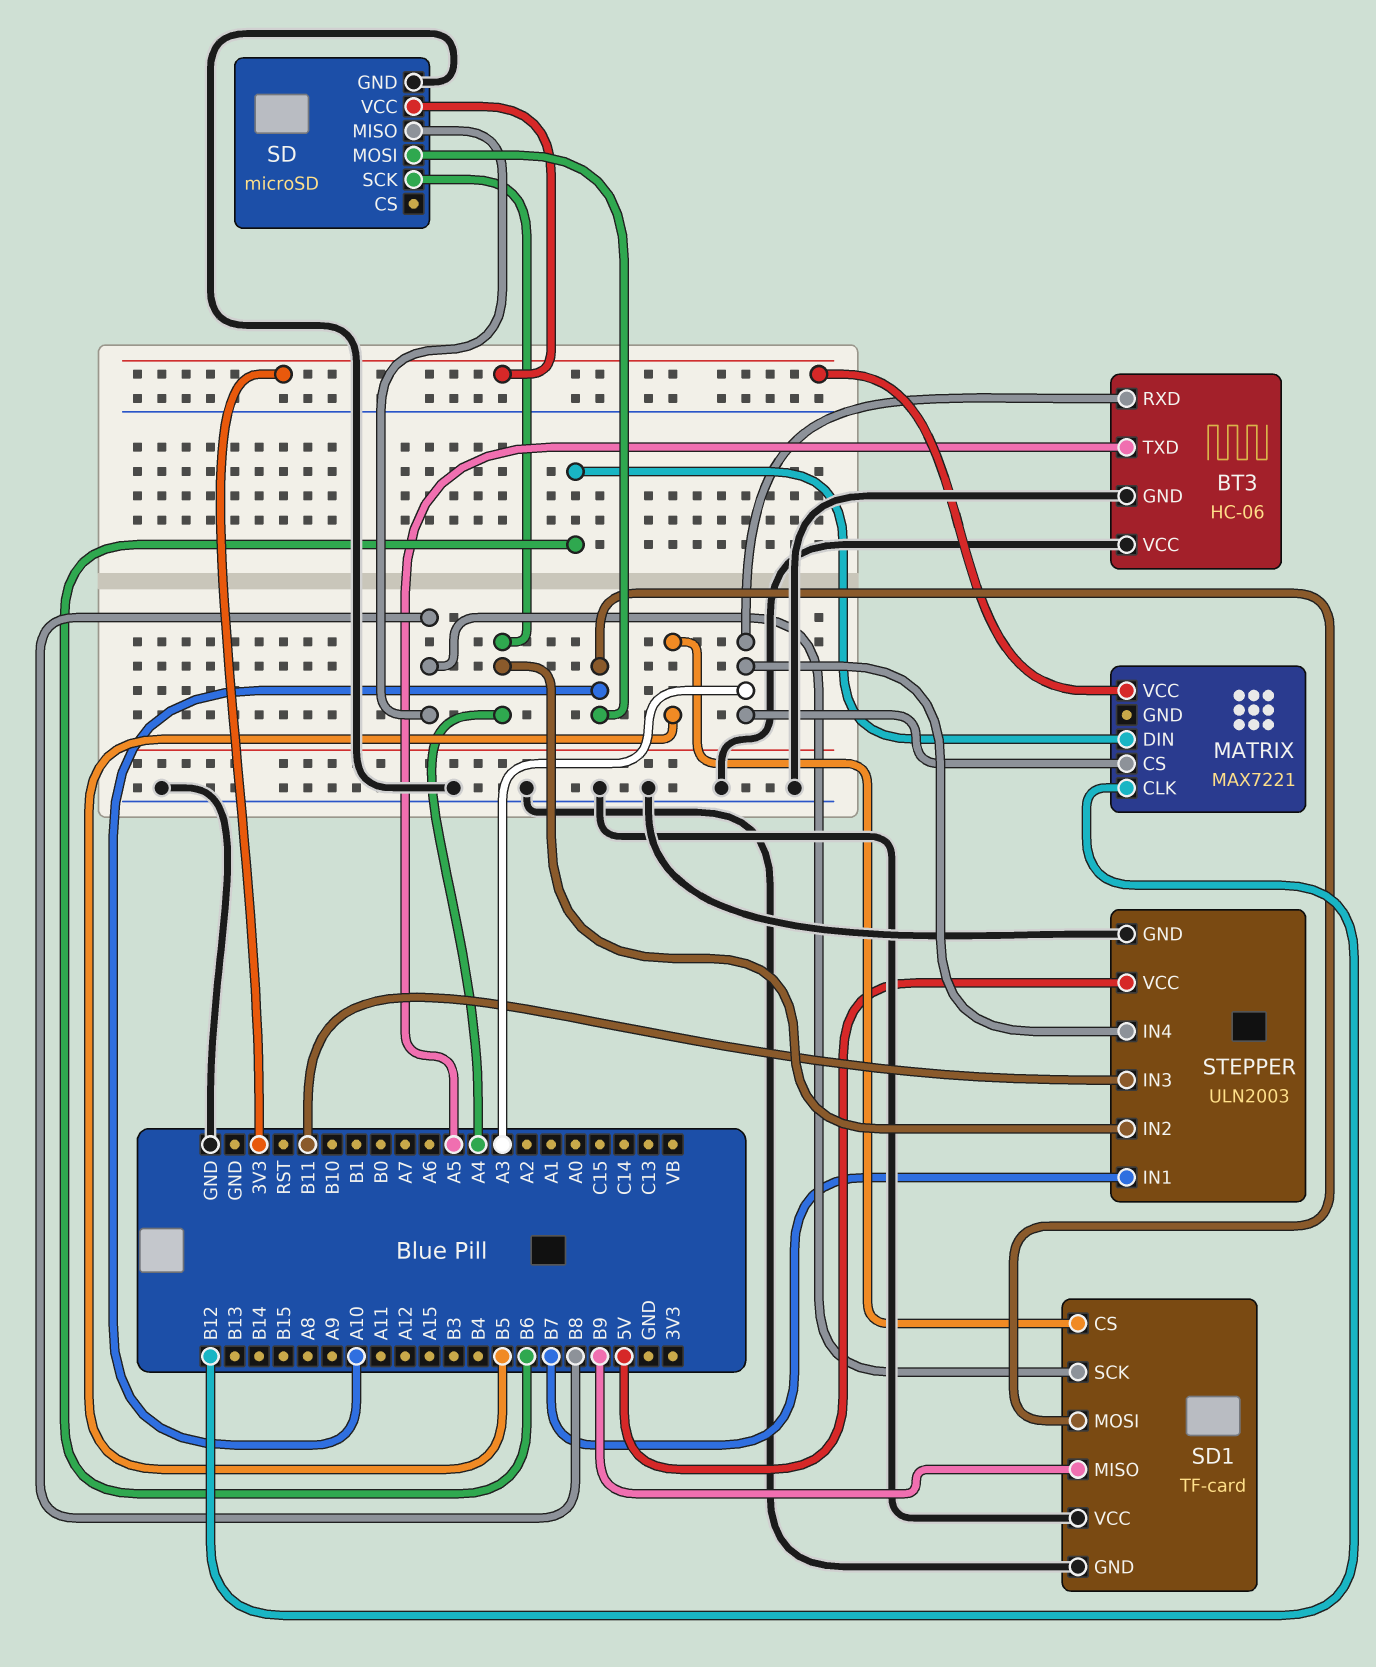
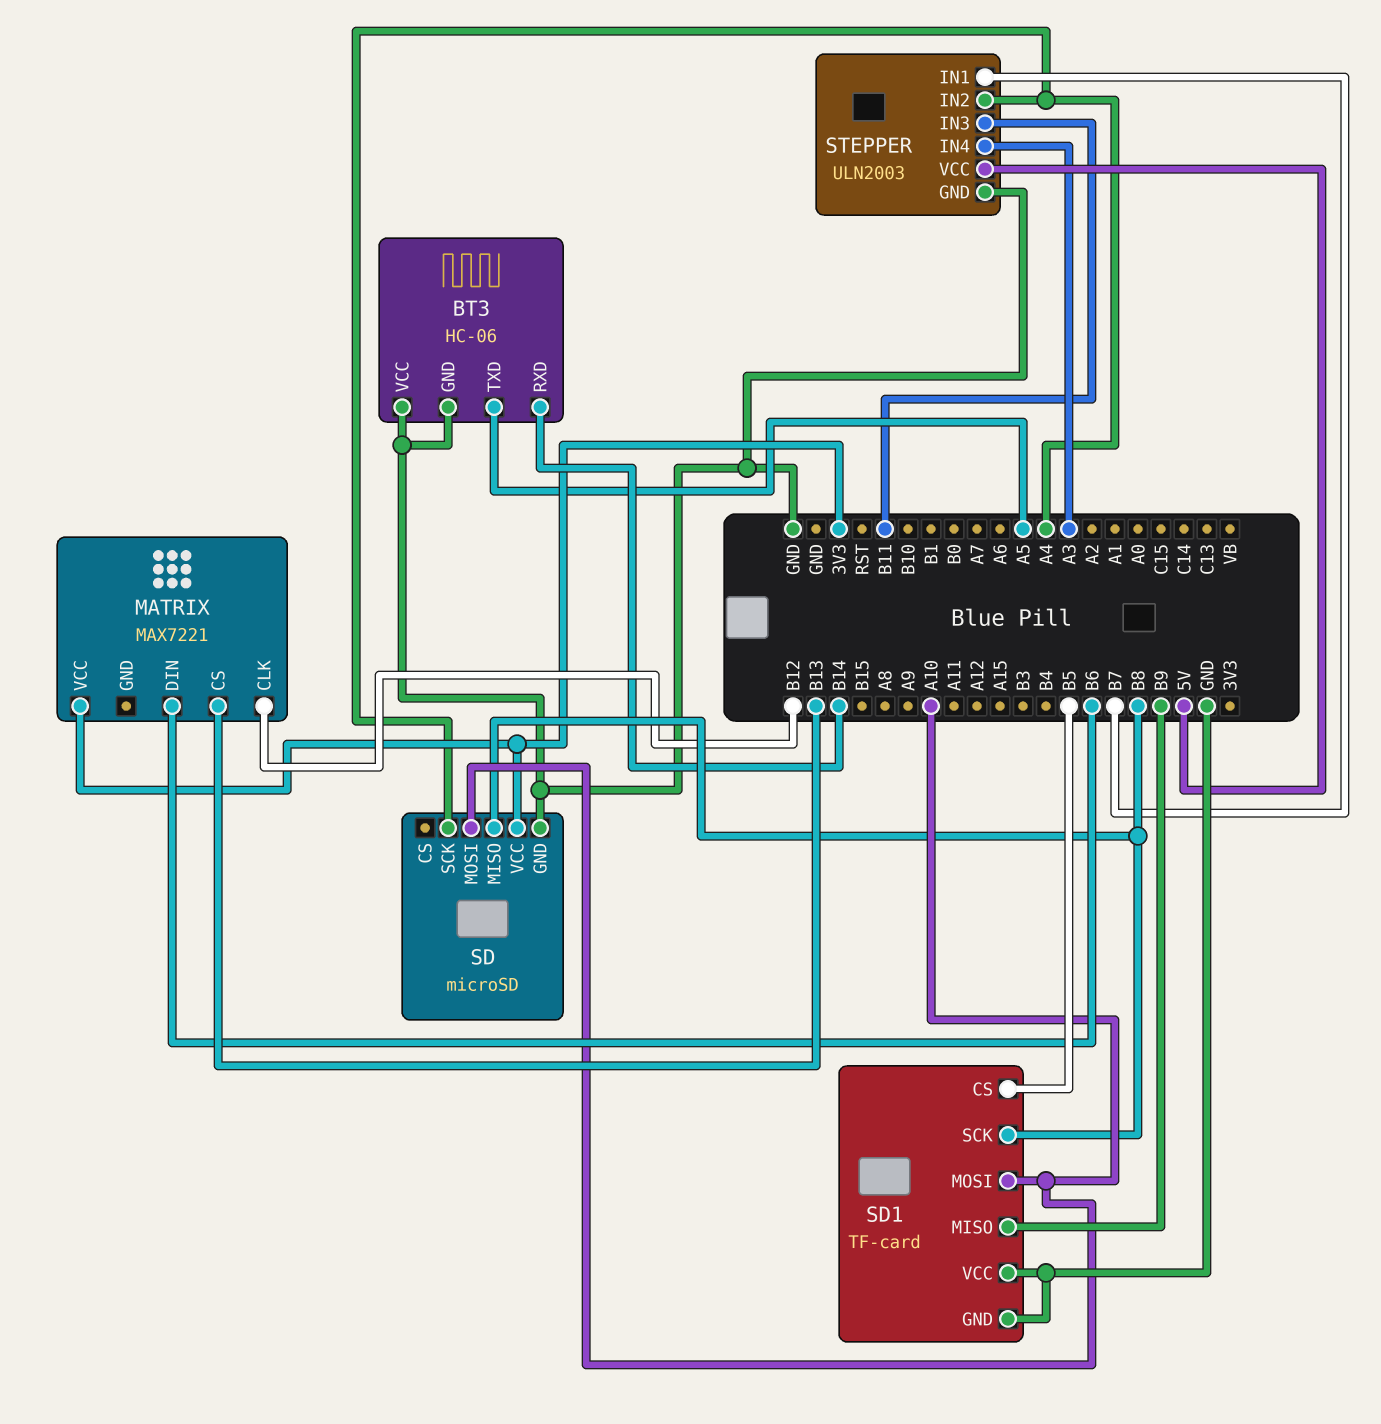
BT3 pin RXD: A3 -> B14
MATRIX pin CS: A3 -> B13

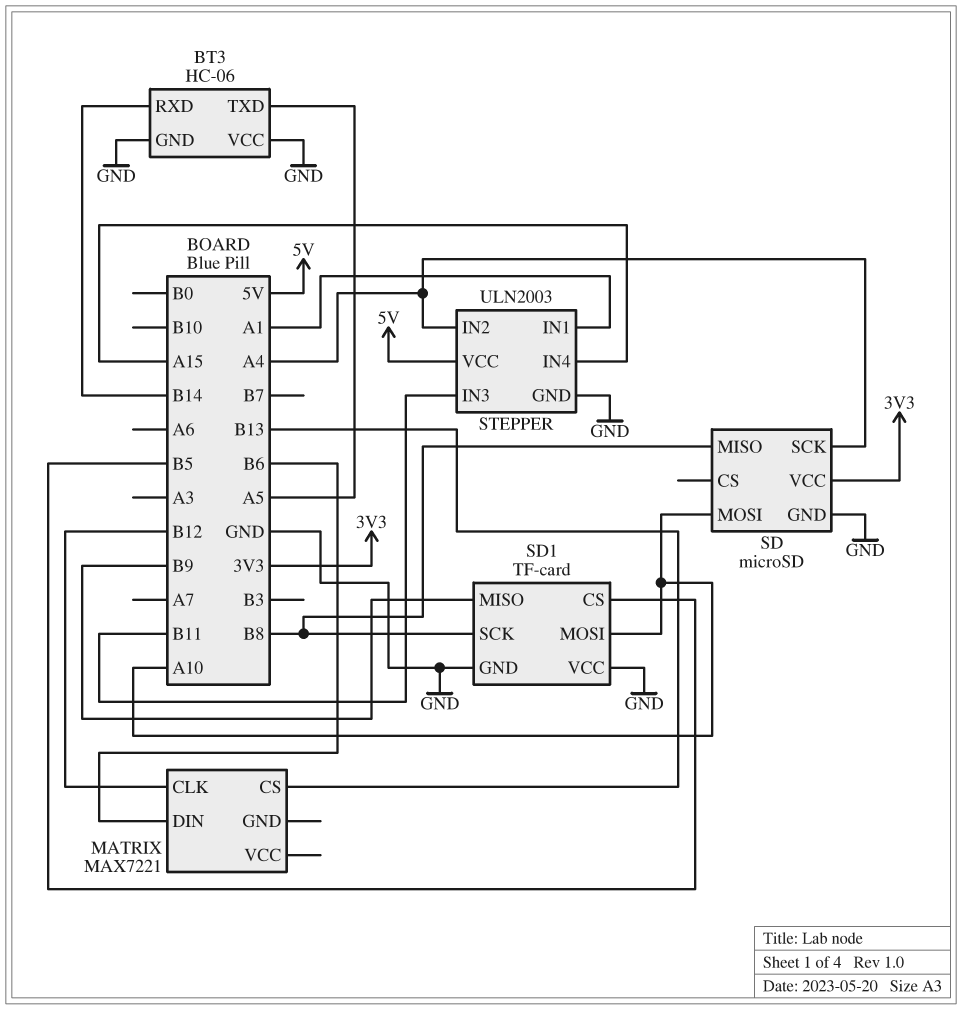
MATRIX pin VCC: 3V3 -> none
STEPPER pin IN1: B7 -> A1
STEPPER pin IN4: A3 -> A15

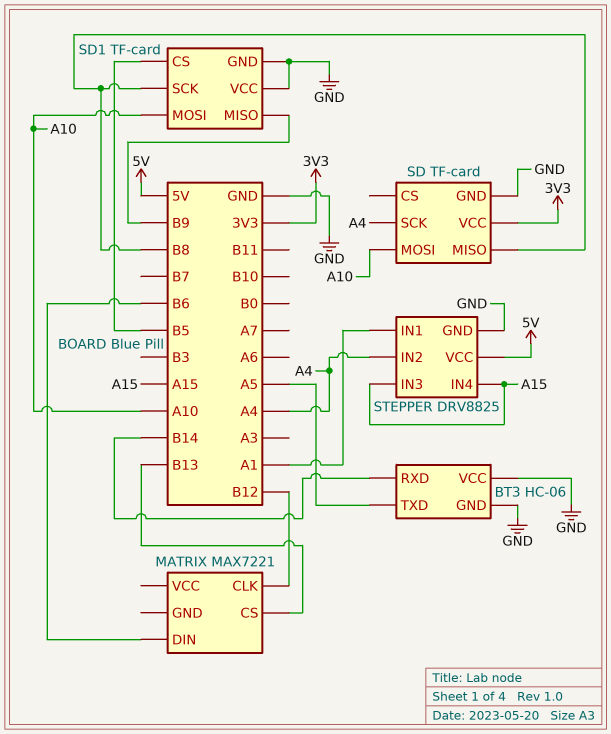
SD: microSD -> TF-card
STEPPER: ULN2003 -> DRV8825
STEPPER pin IN3: B11 -> A15

